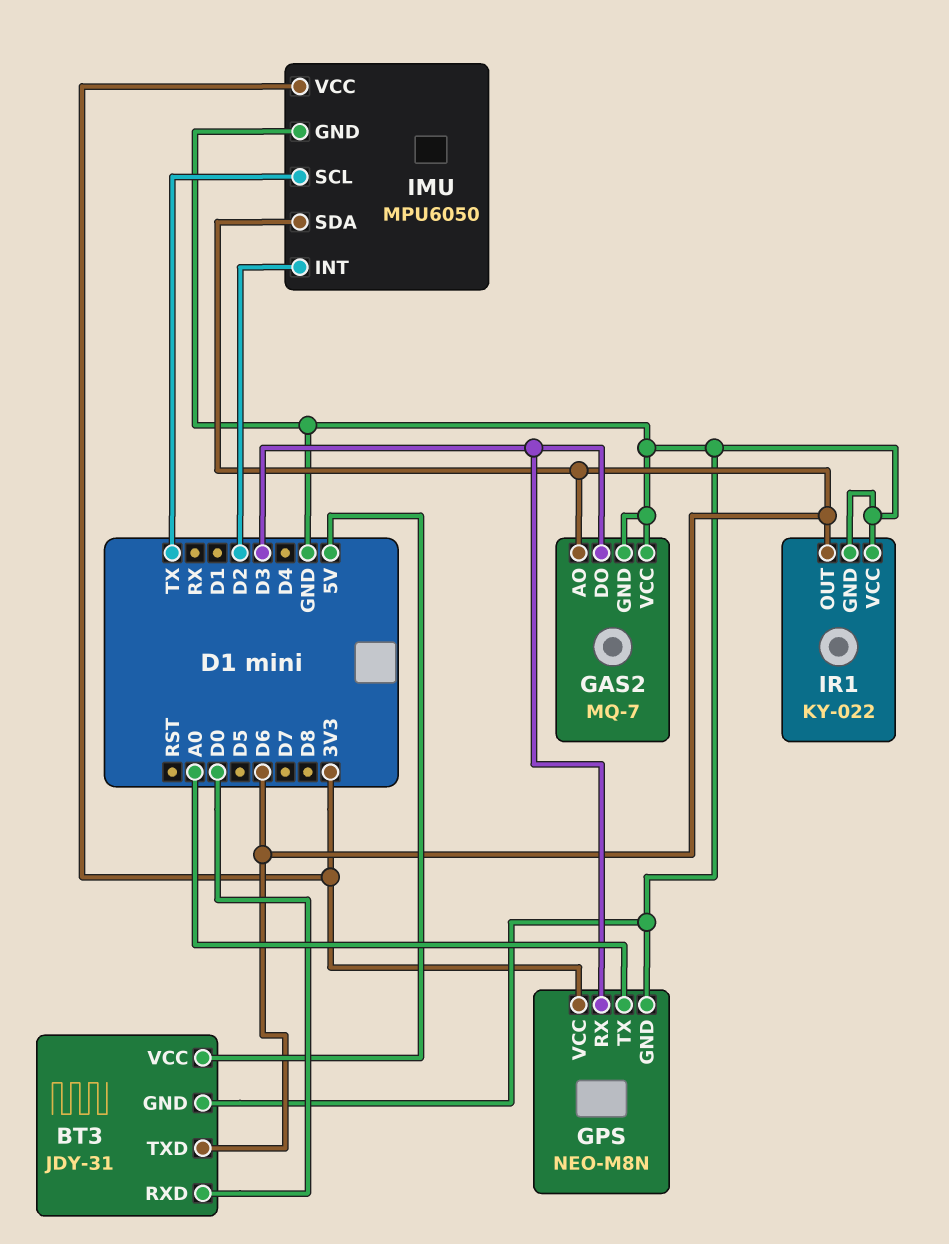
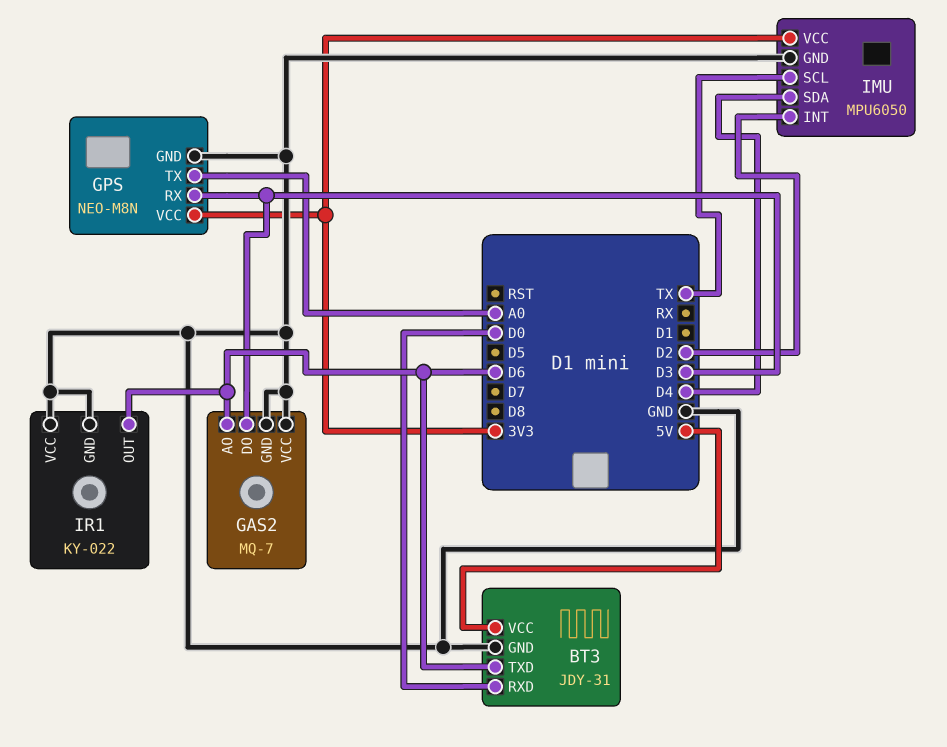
IMU pin SDA: D6 -> D4

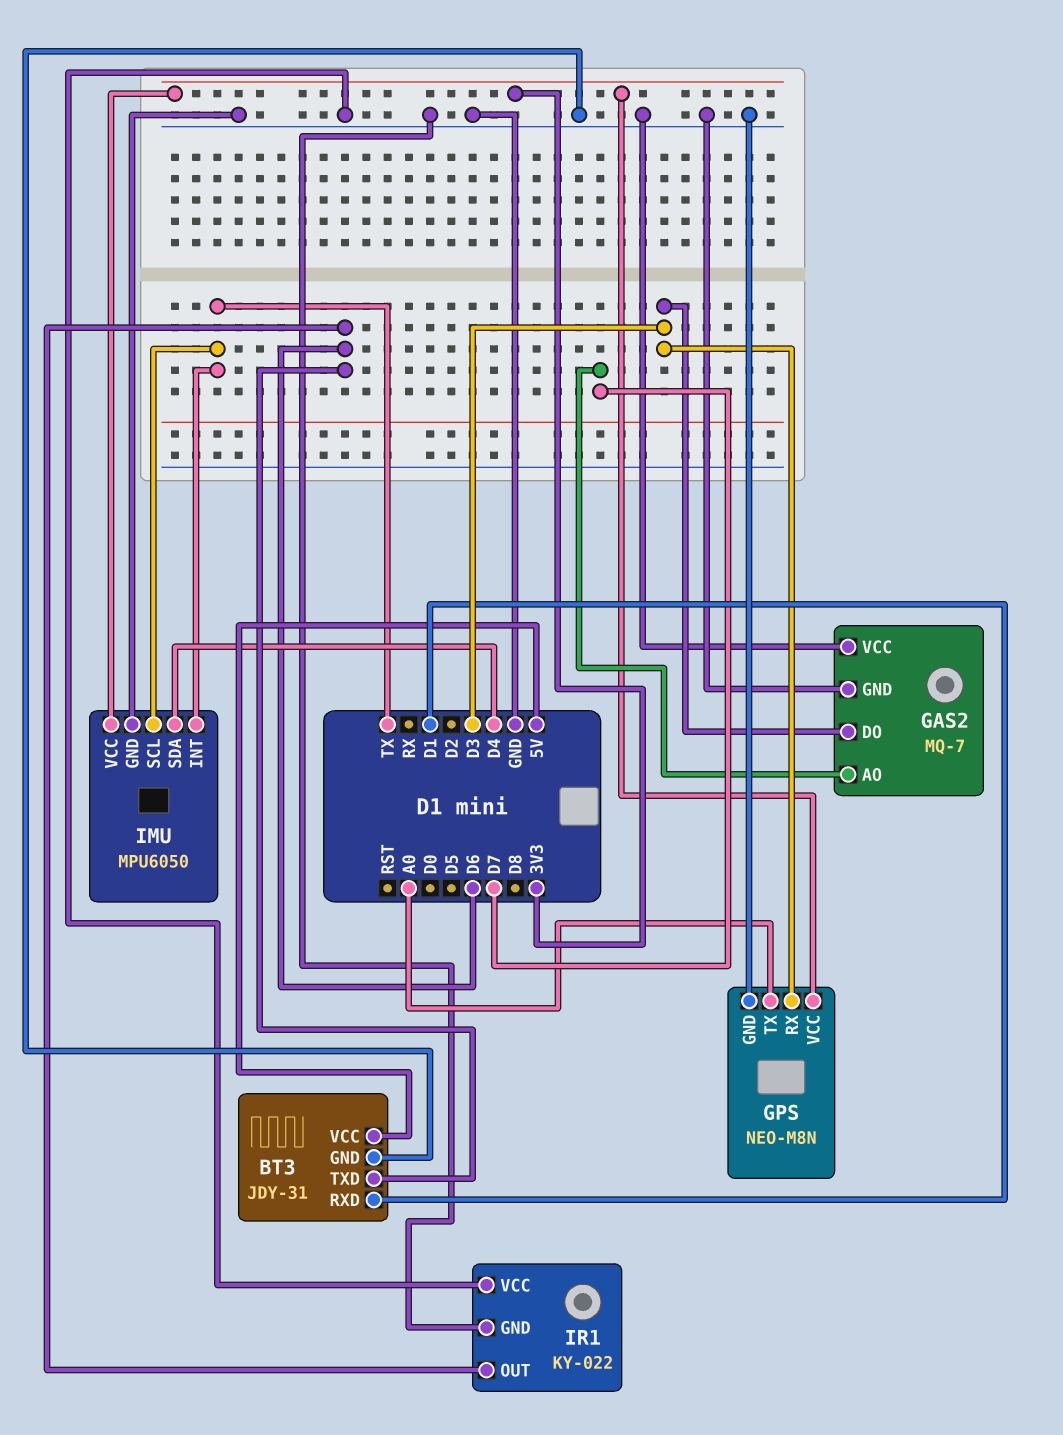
BT3 pin RXD: D0 -> D1
GAS2 pin AO: D6 -> D7
IMU pin INT: D2 -> TX

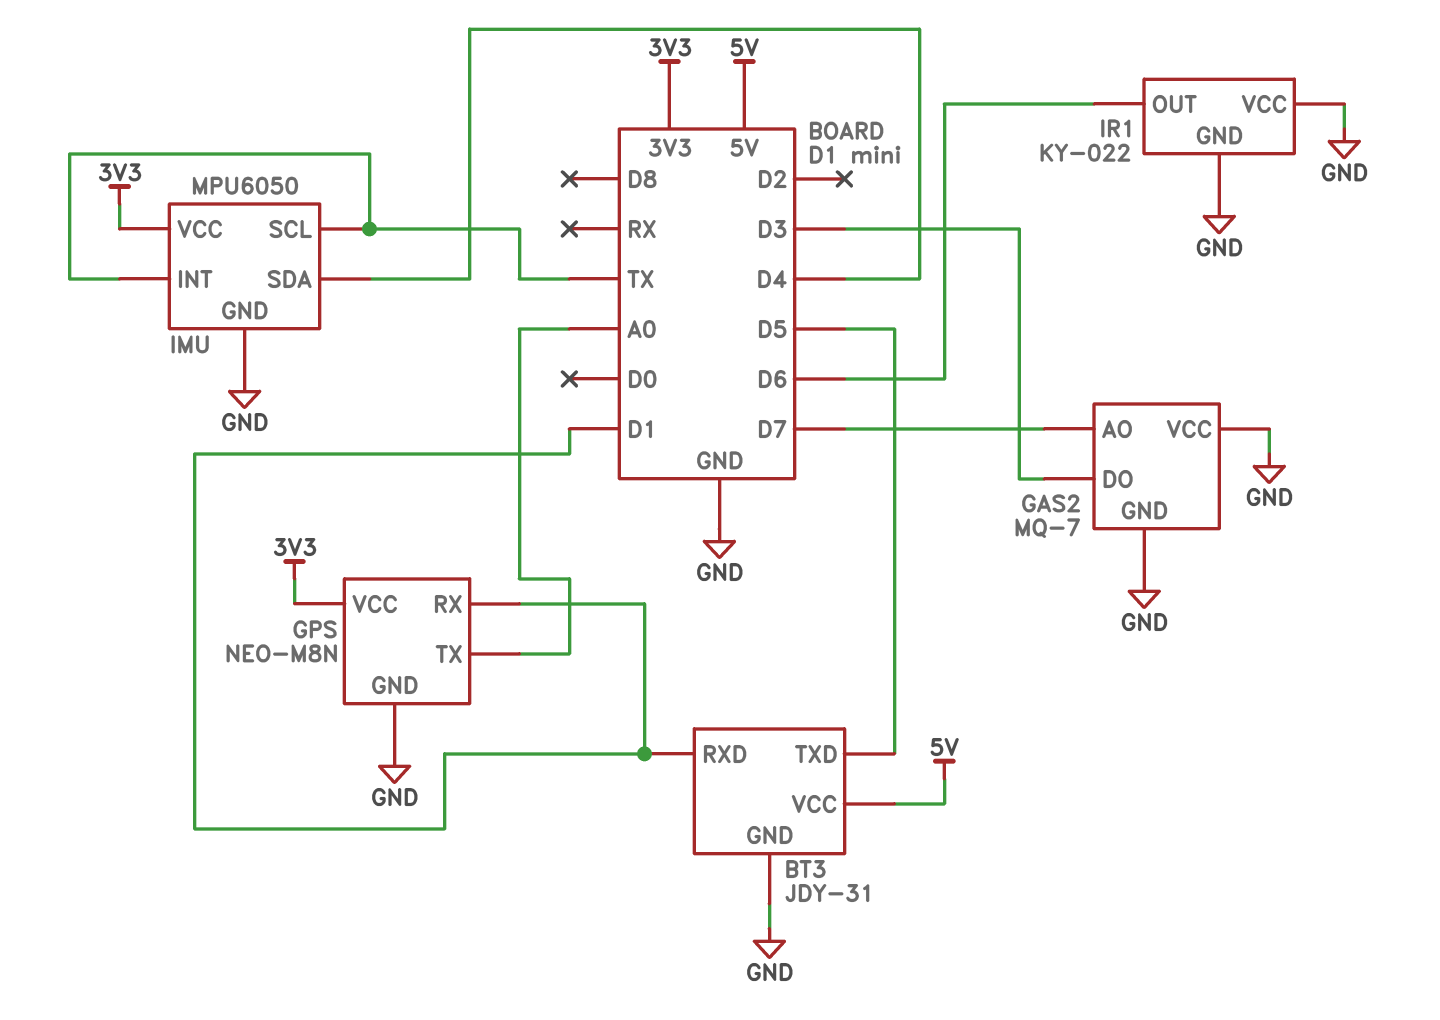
BT3 pin TXD: D6 -> D5
GPS pin RX: D3 -> D1

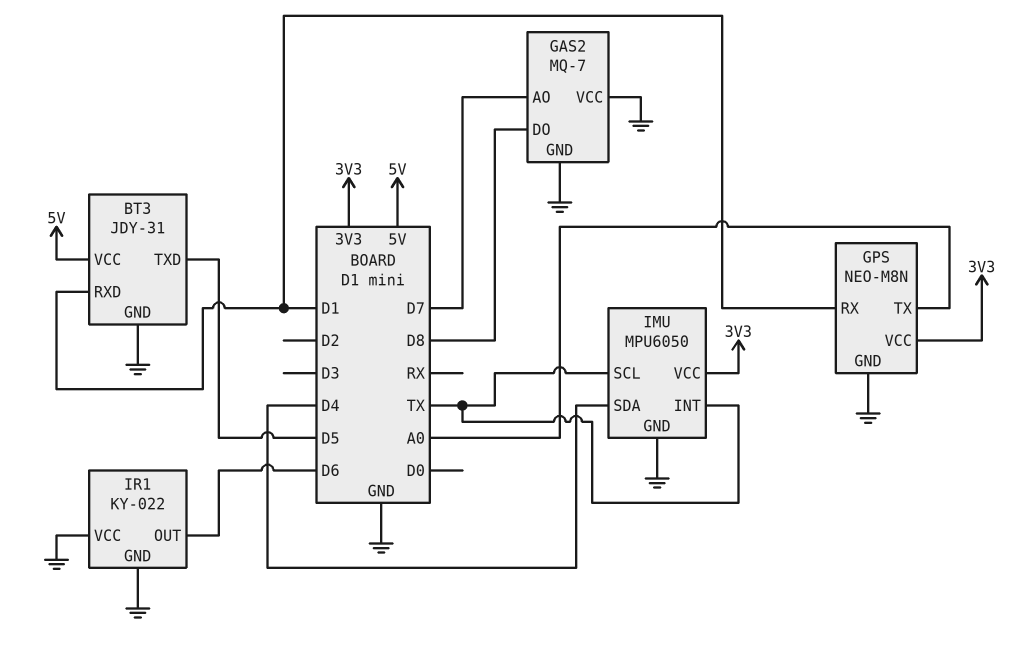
GAS2 pin DO: D3 -> D8

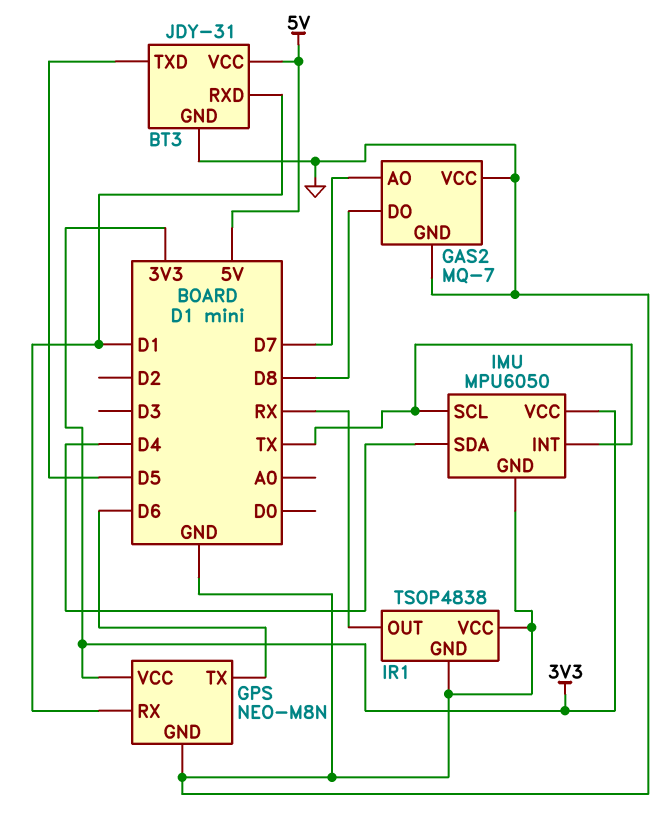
GPS pin TX: A0 -> D6
IR1: KY-022 -> TSOP4838
IR1 pin OUT: D6 -> RX

